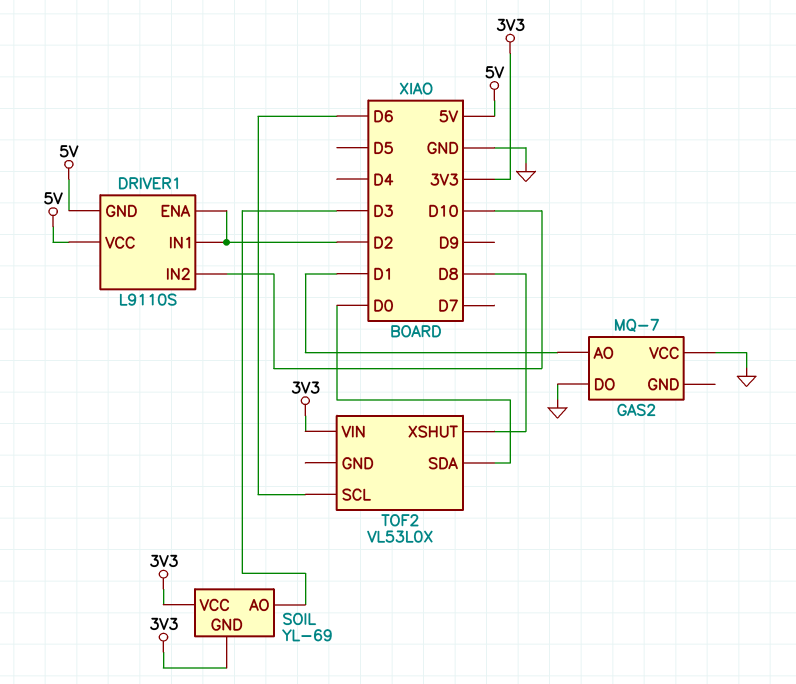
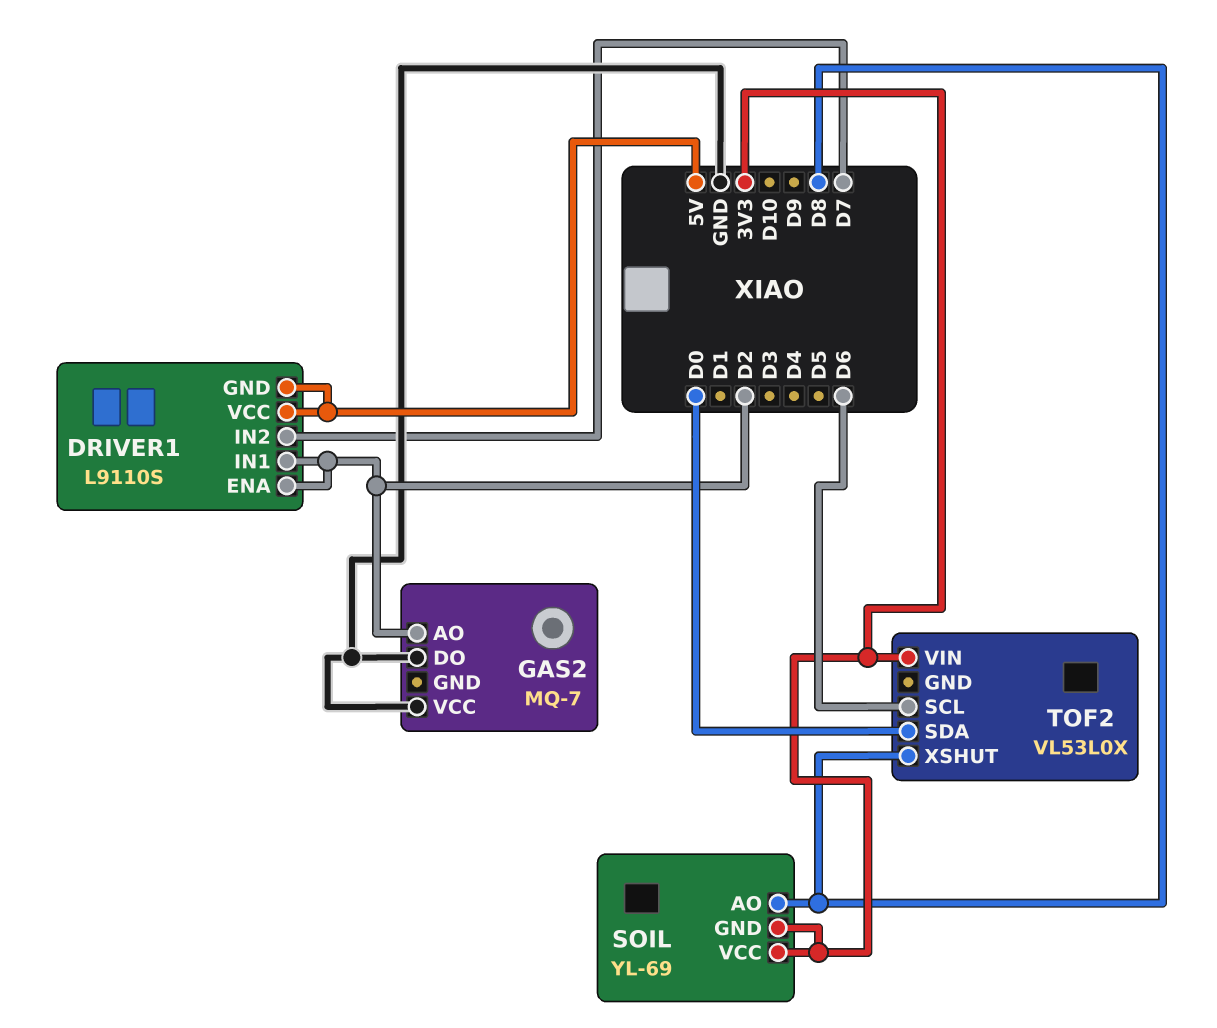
DRIVER1 pin IN2: D10 -> D7
GAS2 pin AO: D1 -> D2
SOIL pin AO: D3 -> D8

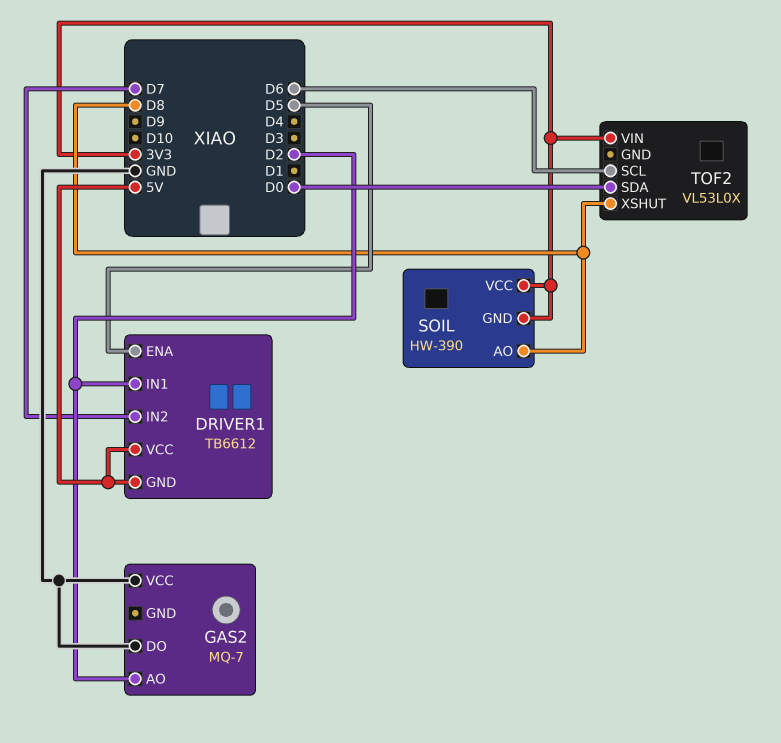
DRIVER1: L9110S -> TB6612
DRIVER1 pin ENA: D2 -> D5
SOIL: YL-69 -> HW-390

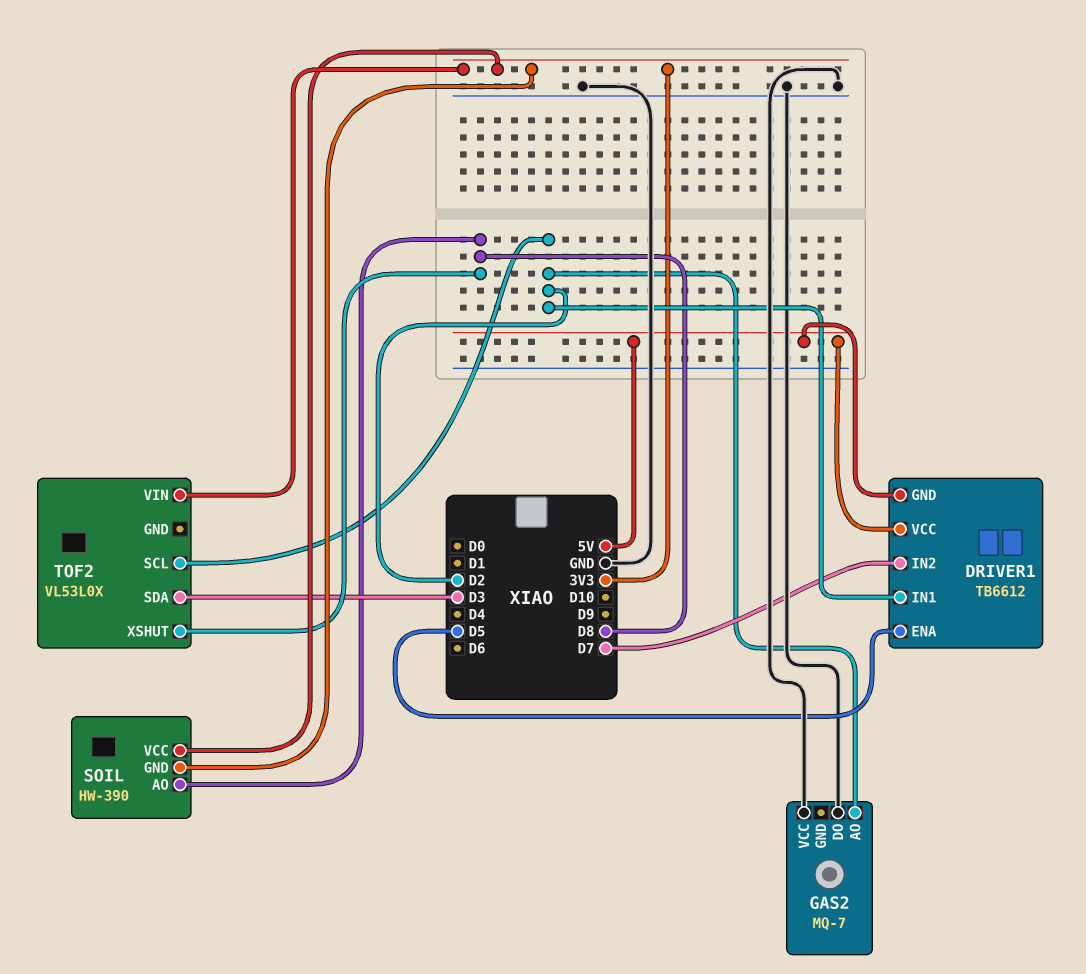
TOF2 pin SCL: D6 -> D2
TOF2 pin SDA: D0 -> D3

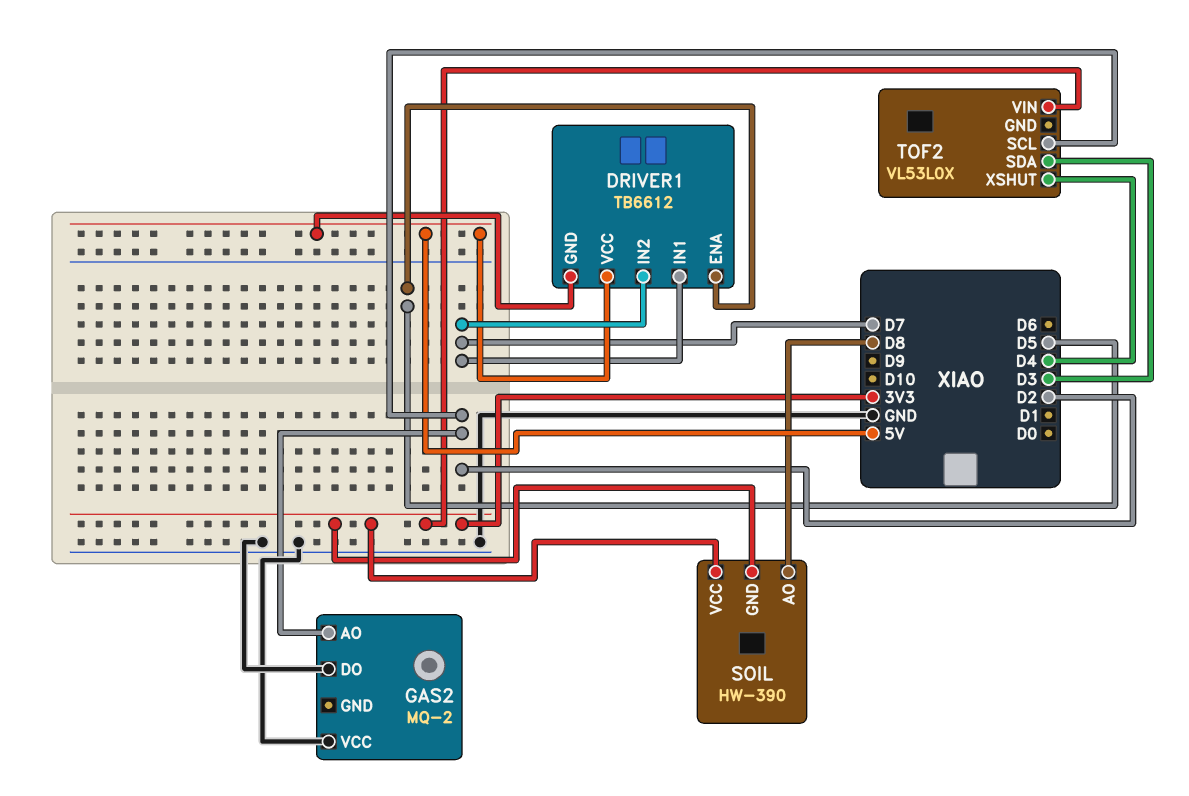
DRIVER1 pin IN1: D2 -> D7
GAS2: MQ-7 -> MQ-2
TOF2 pin XSHUT: D8 -> D4

